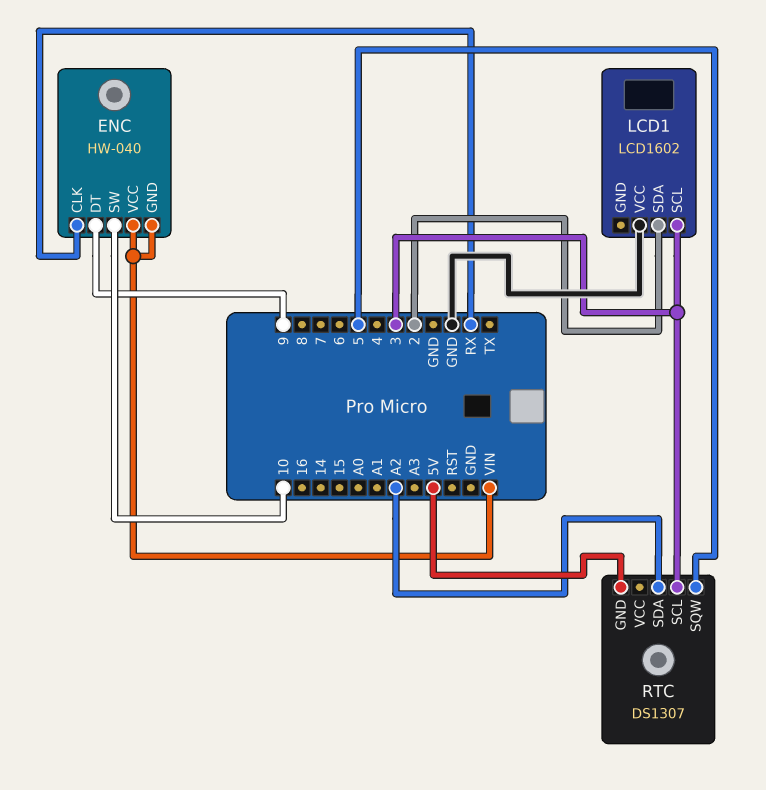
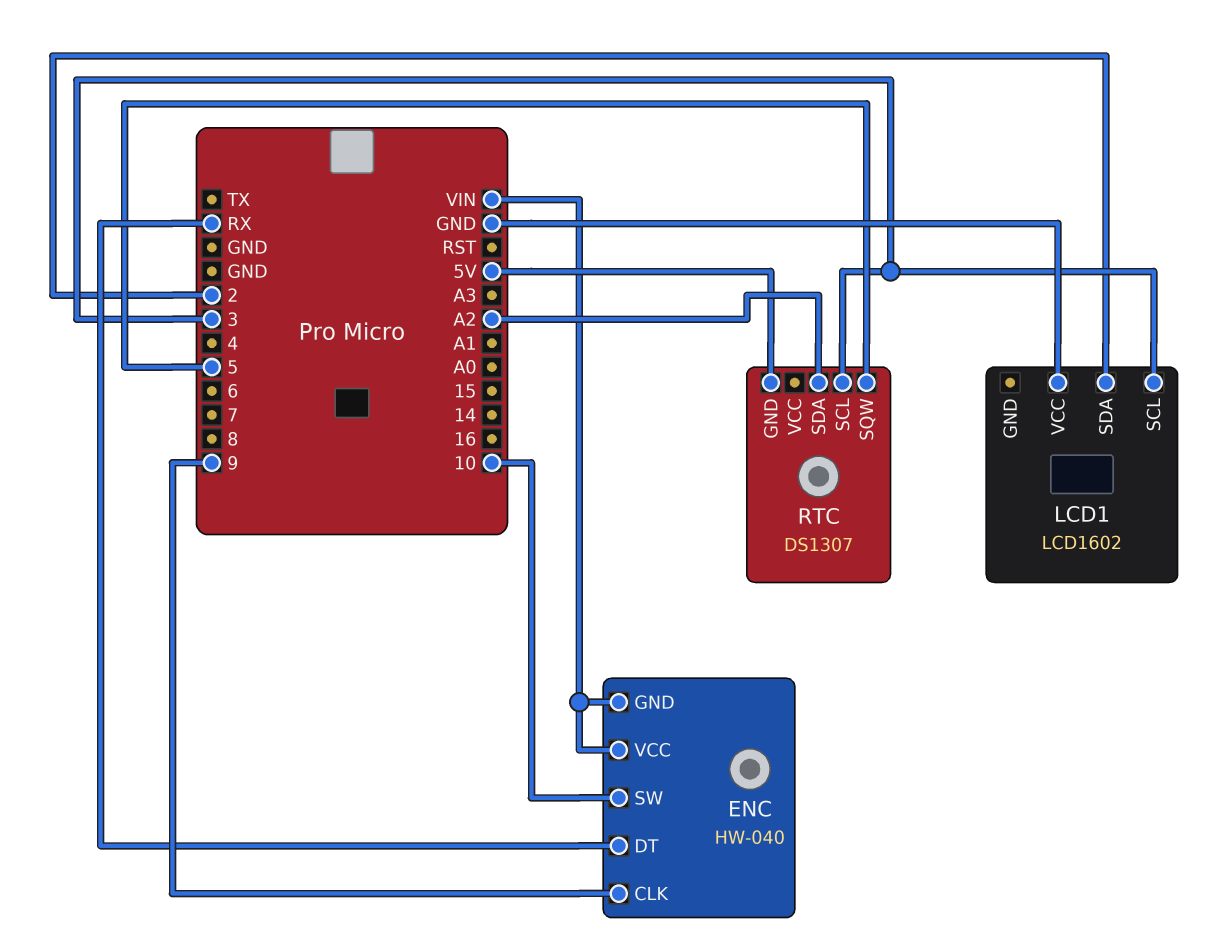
ENC pin CLK: RX -> 9
ENC pin DT: 9 -> RX

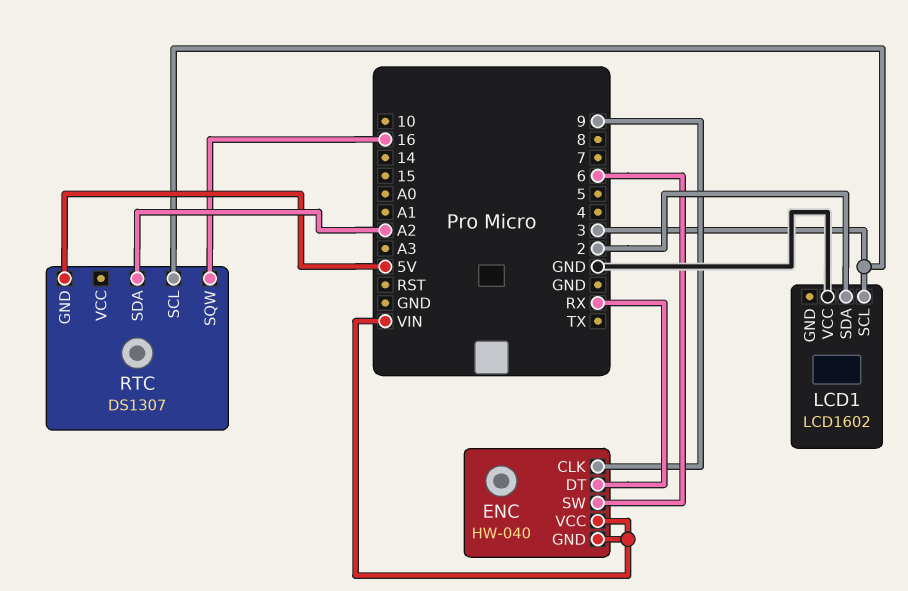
ENC pin SW: 10 -> 6
RTC pin SQW: 5 -> 16

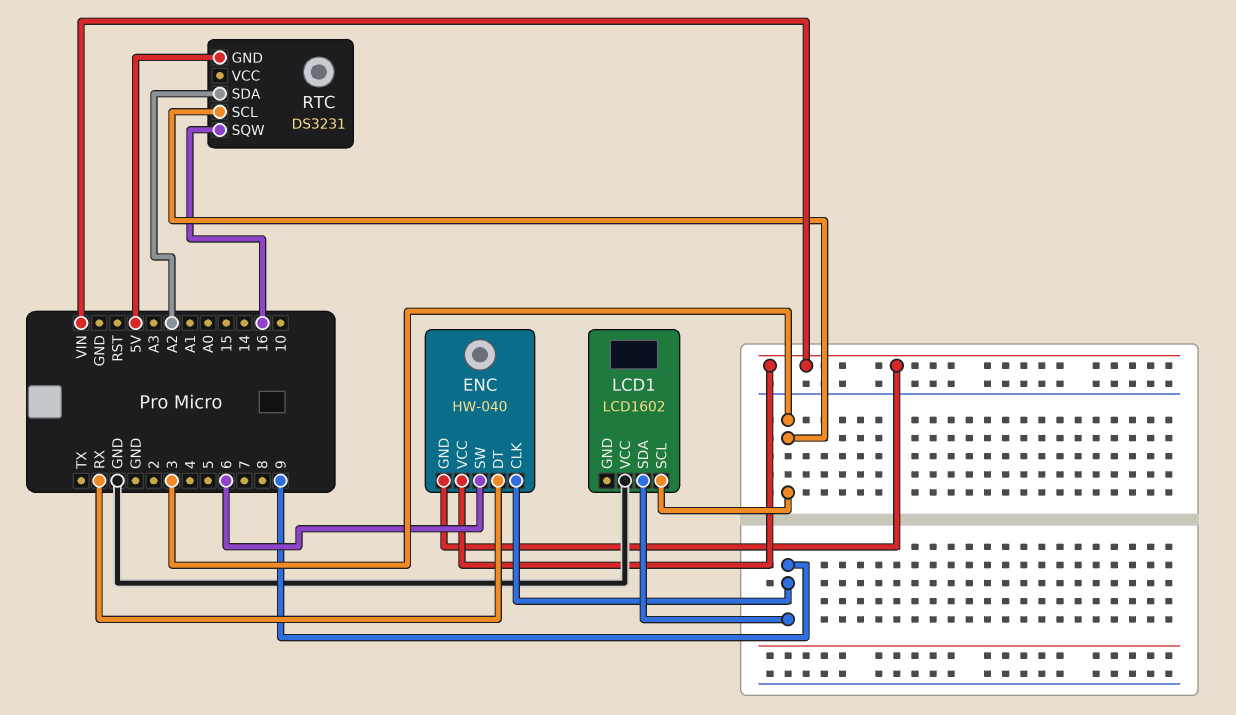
LCD1 pin SDA: 2 -> 9
RTC: DS1307 -> DS3231

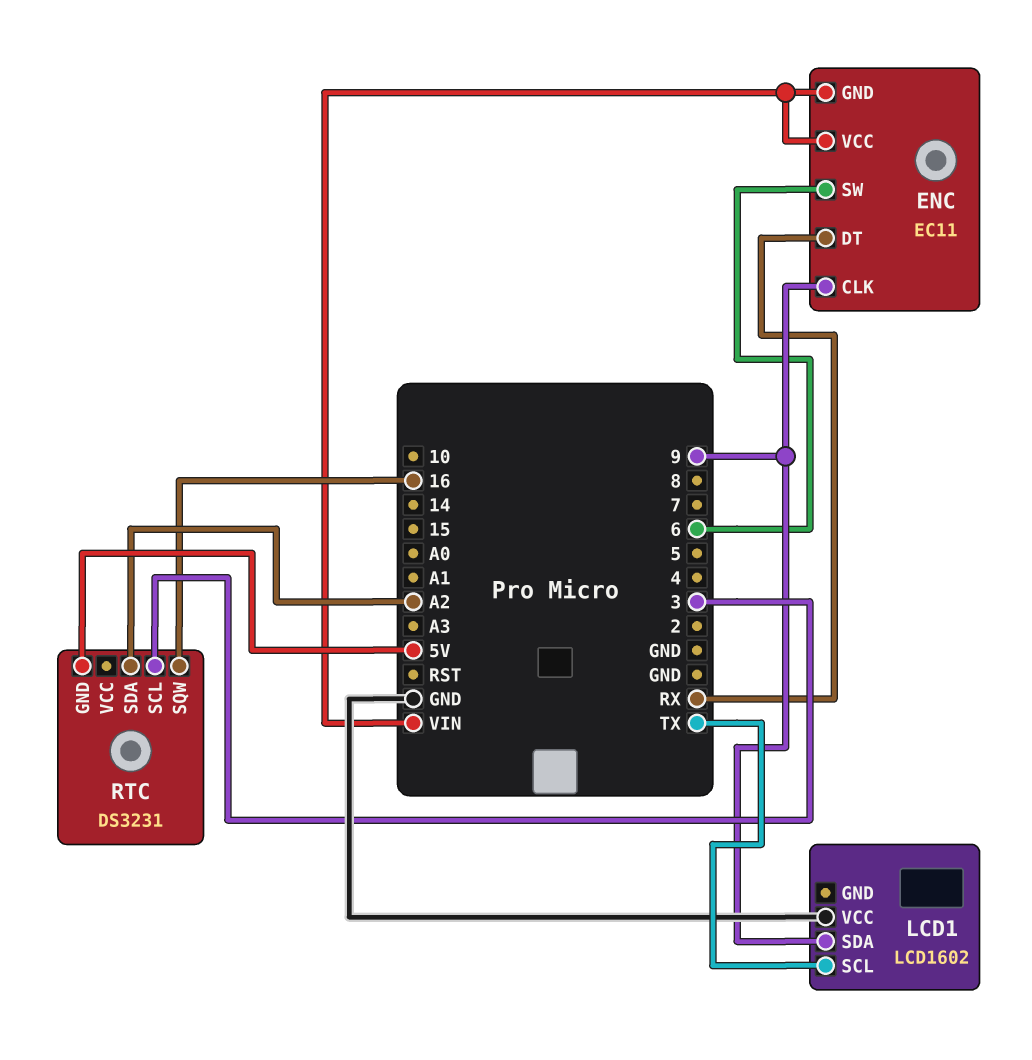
ENC: HW-040 -> EC11
LCD1 pin SCL: 3 -> TX

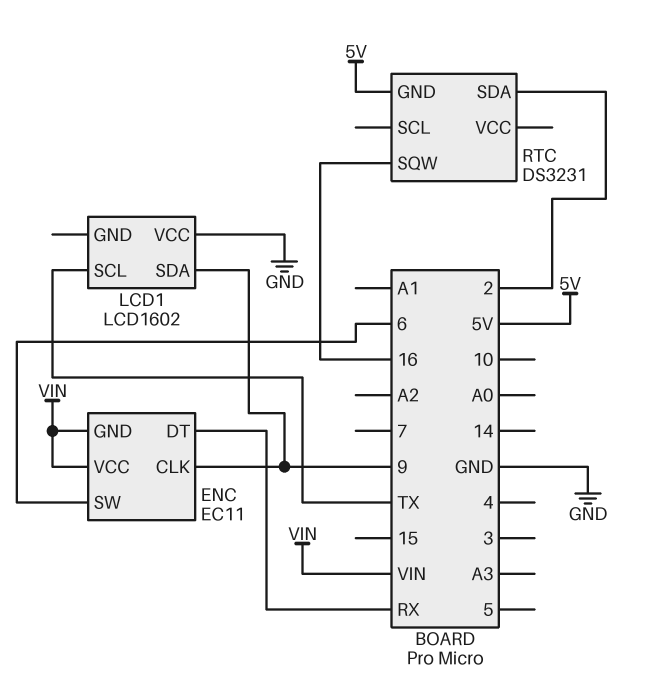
RTC pin SCL: 3 -> none
RTC pin SDA: A2 -> 2

